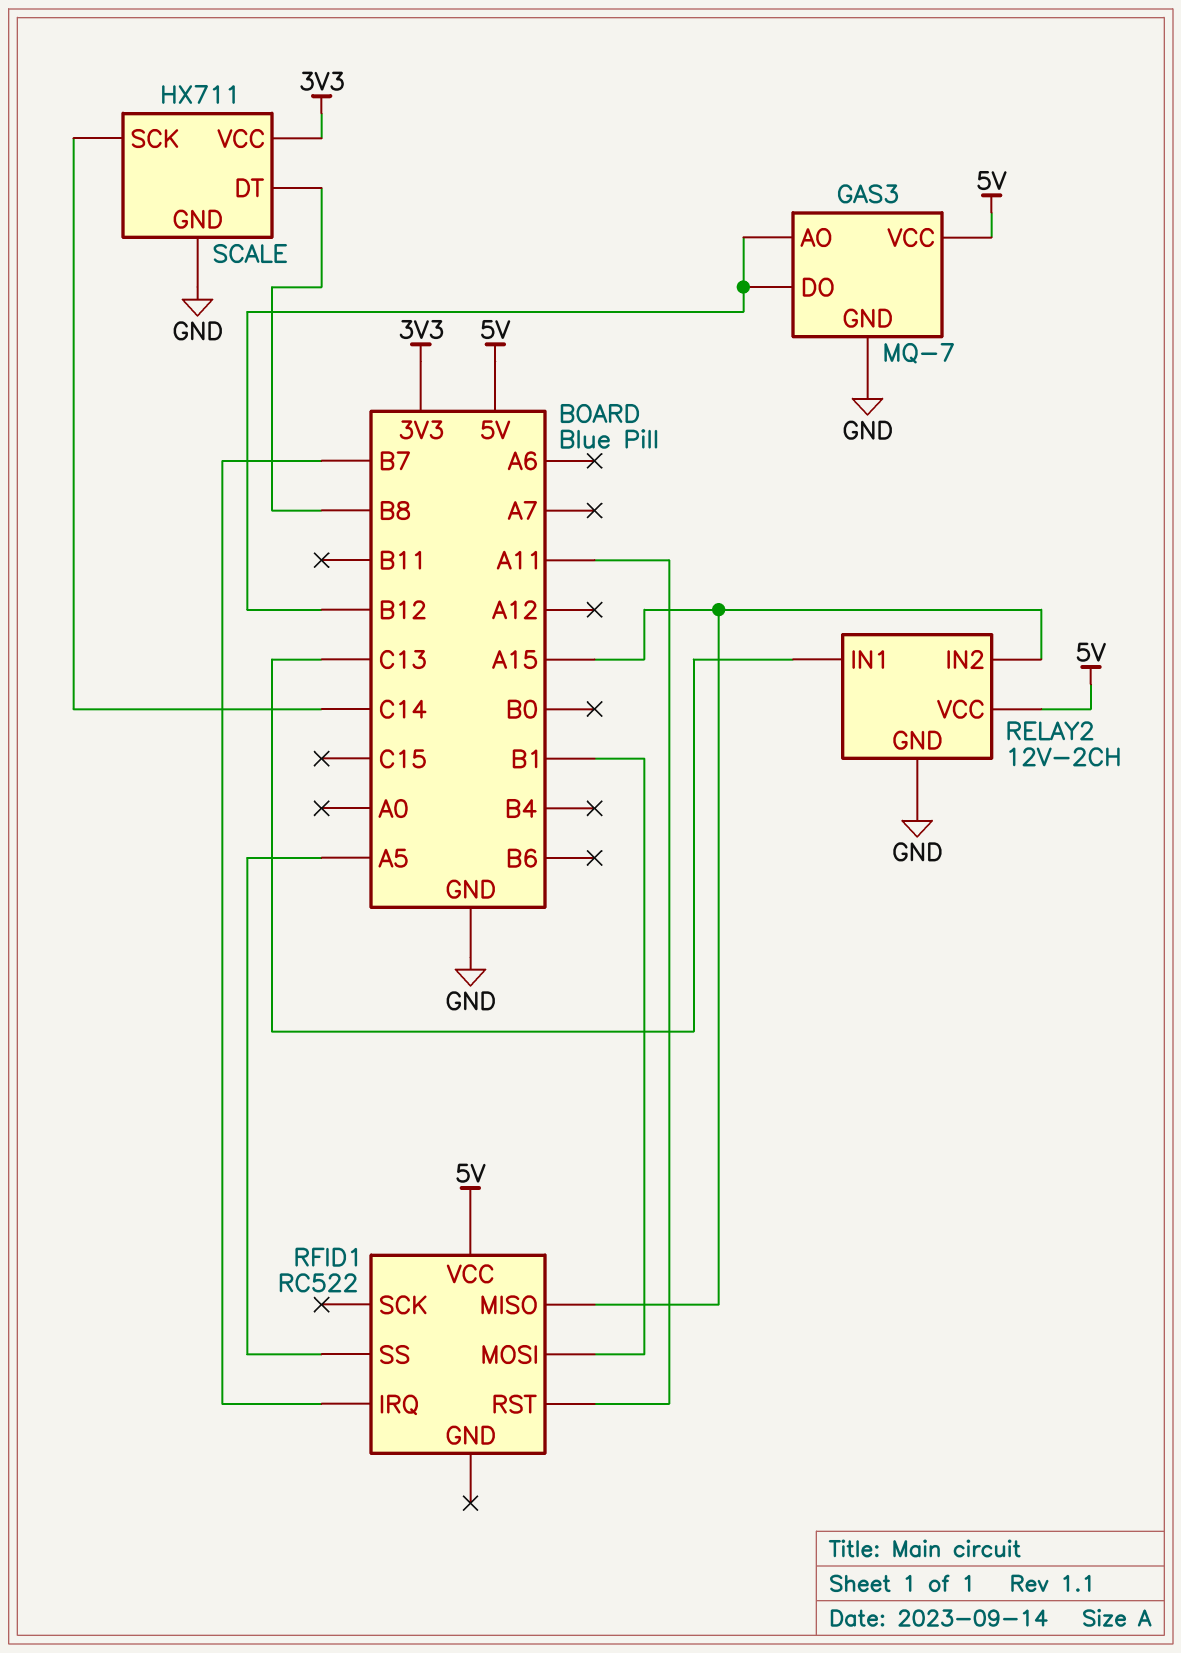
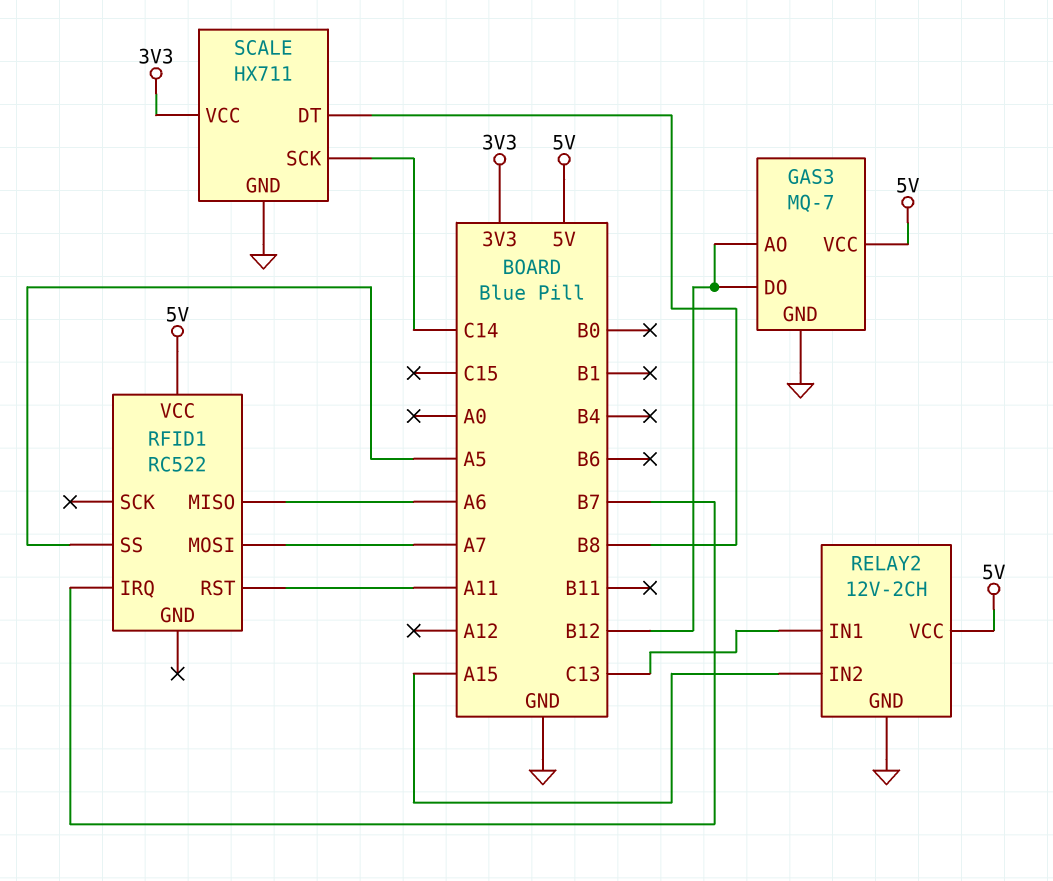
RFID1 pin MISO: A15 -> A6
RFID1 pin MOSI: B1 -> A7

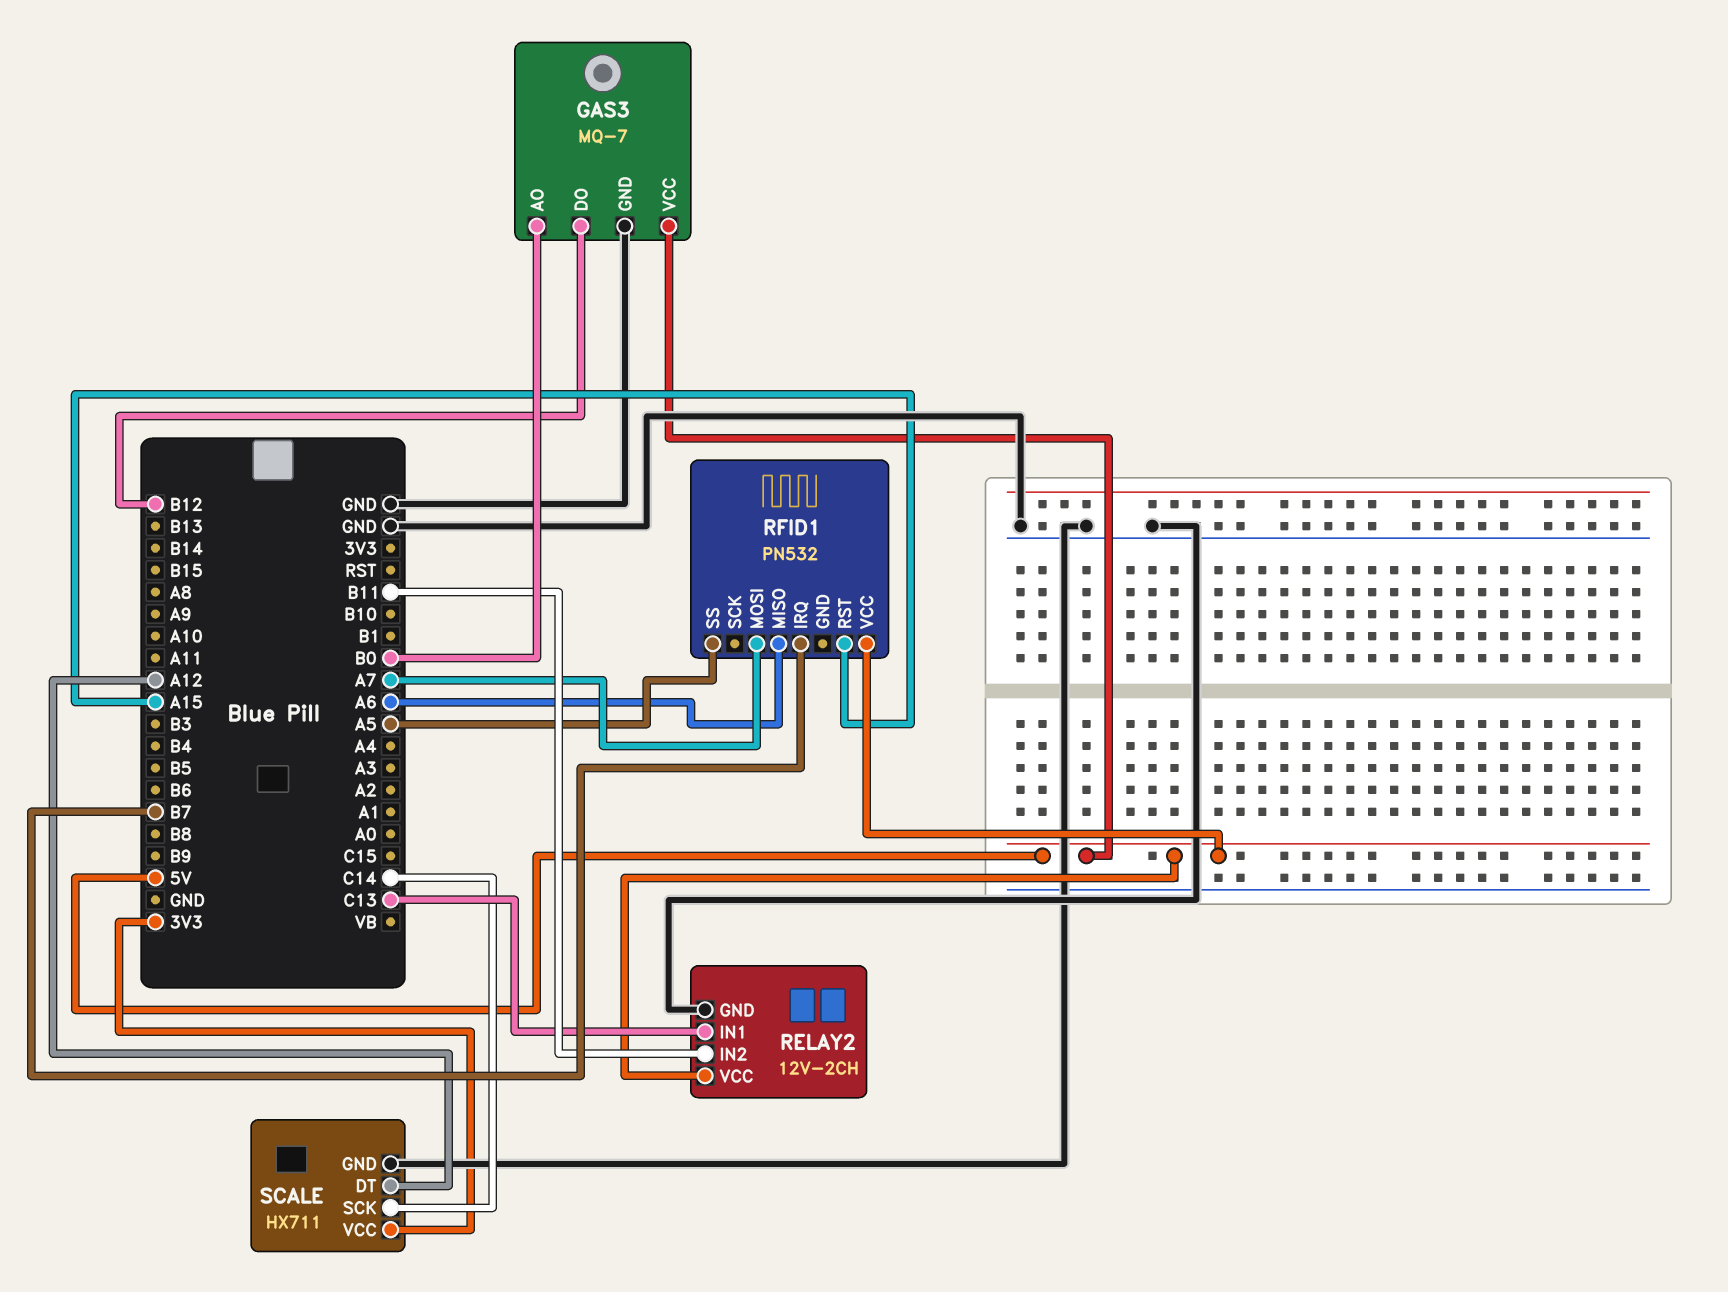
GAS3 pin AO: B12 -> B0
RELAY2 pin IN2: A15 -> B11
RFID1: RC522 -> PN532
RFID1 pin RST: A11 -> A15
SCALE pin DT: B8 -> A12

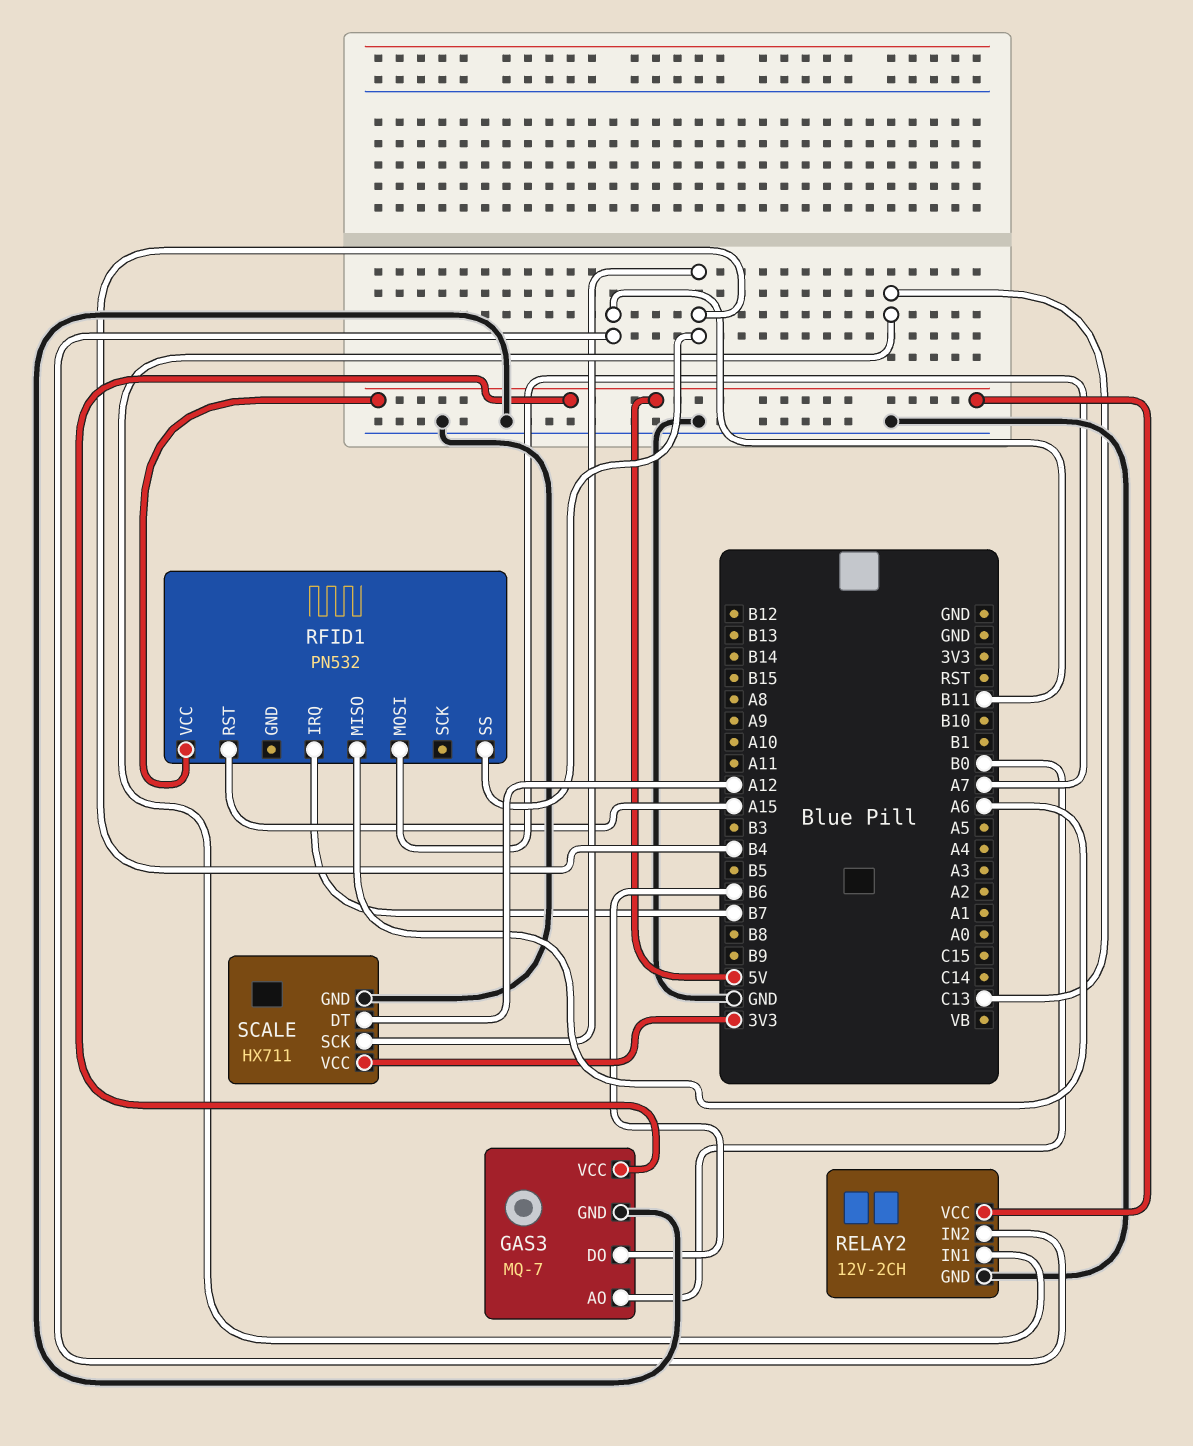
GAS3 pin DO: B12 -> B6
RFID1 pin SS: A5 -> B4
SCALE pin SCK: C14 -> B4

